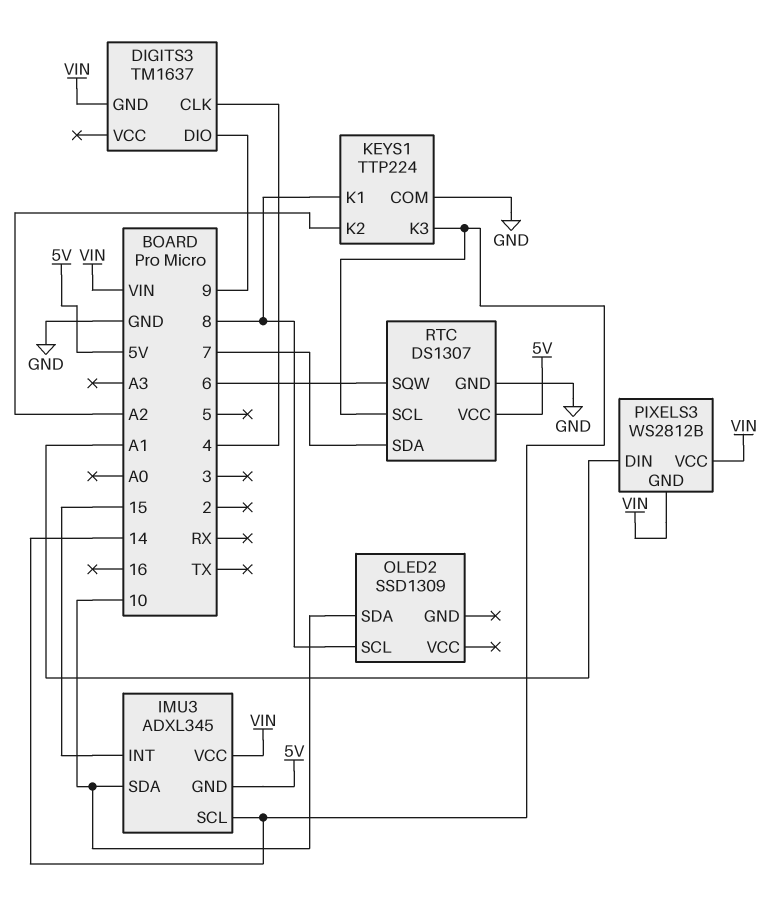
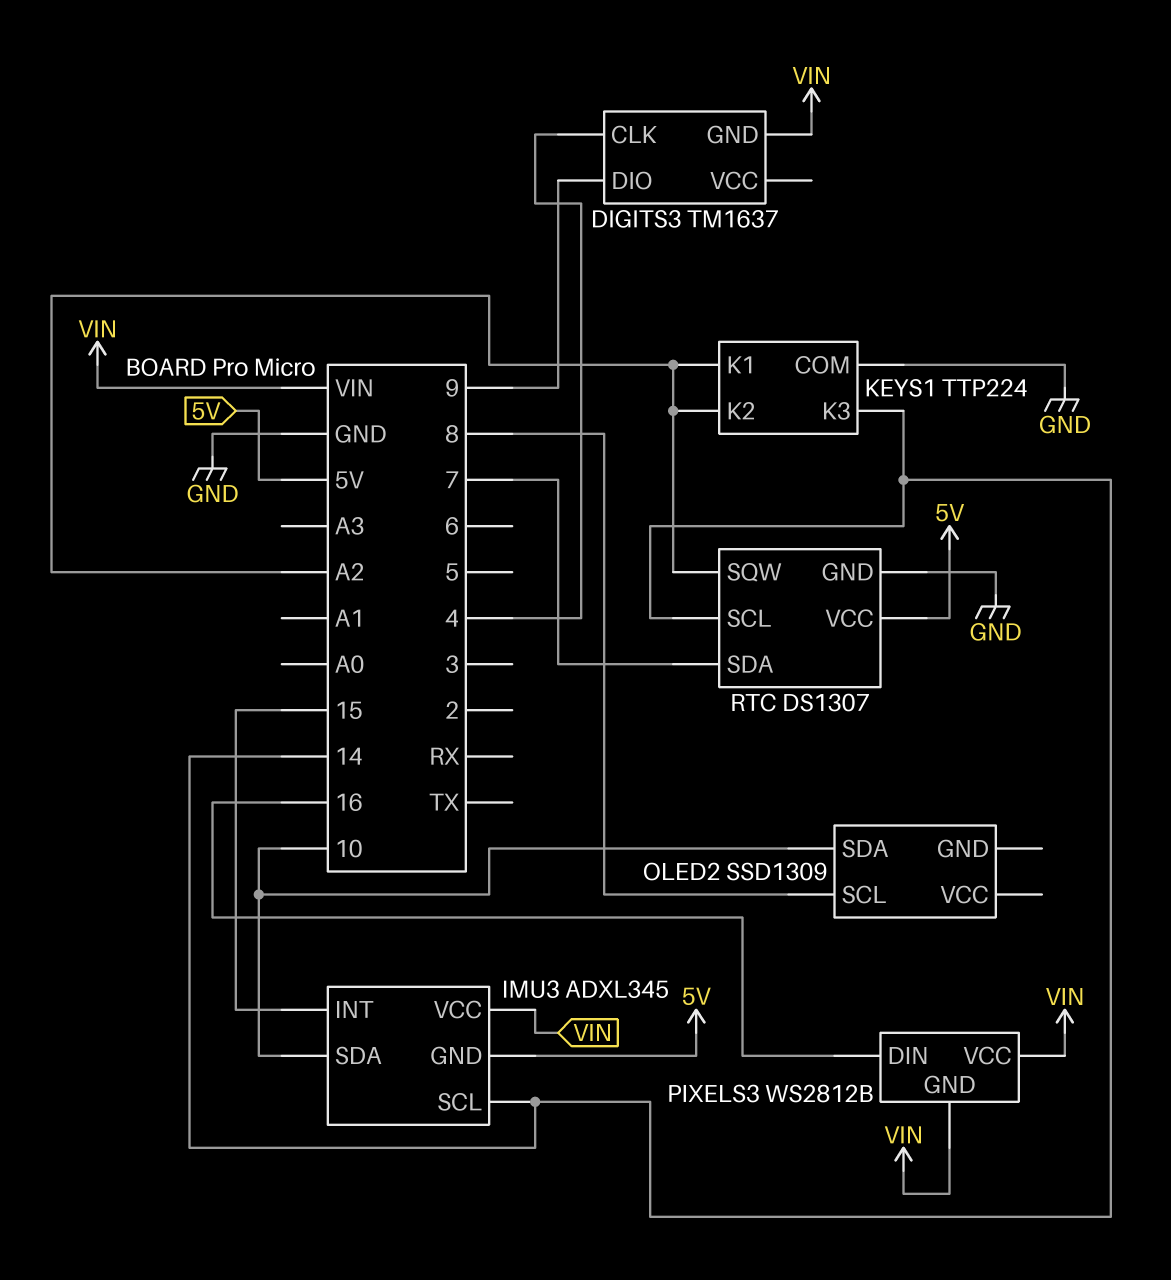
KEYS1 pin K1: 8 -> A2
PIXELS3 pin DIN: A1 -> 16
RTC pin SQW: 6 -> A2

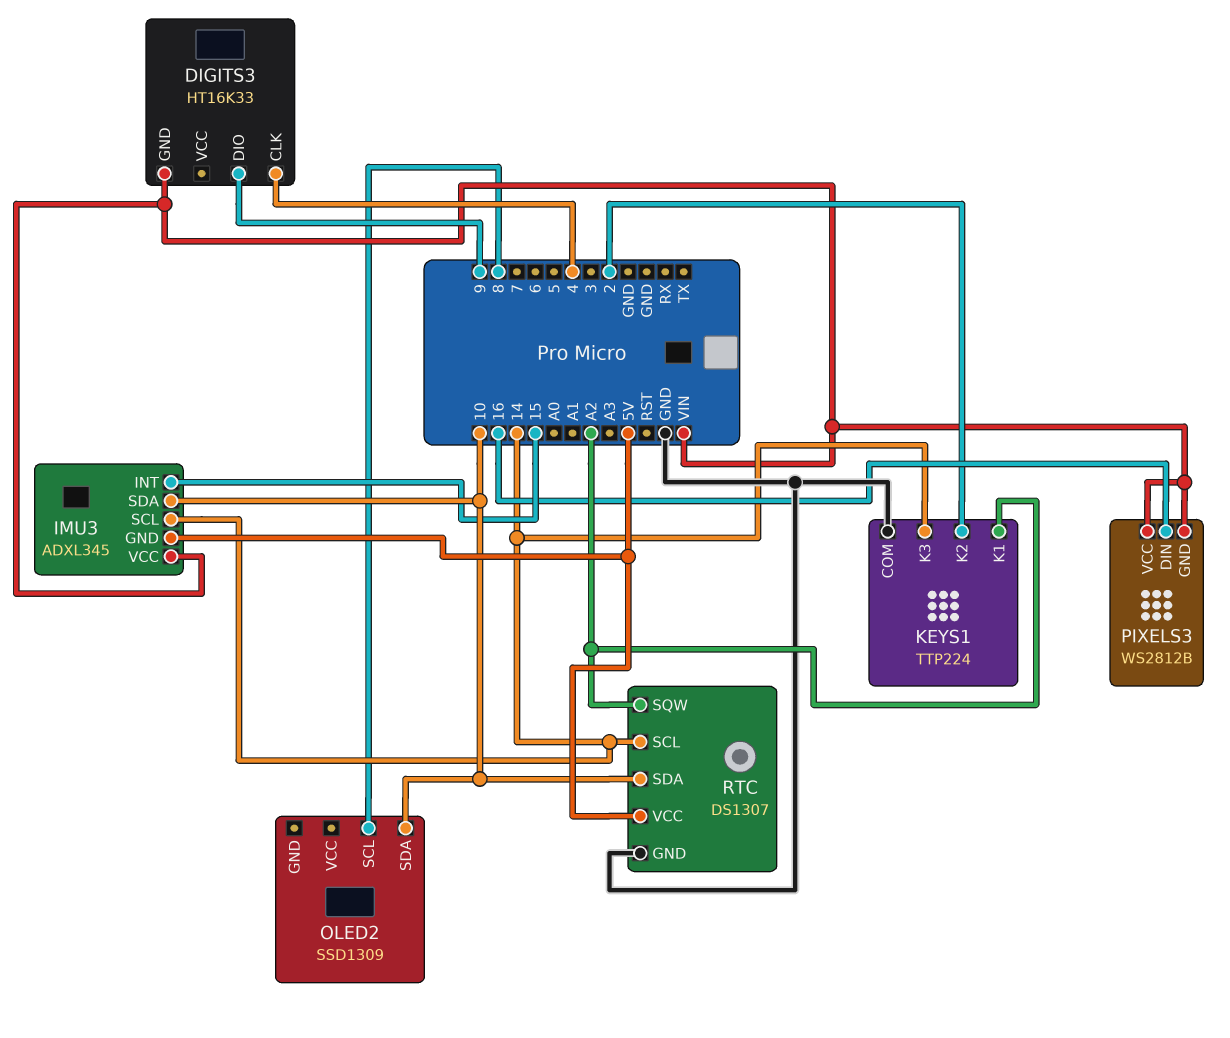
DIGITS3: TM1637 -> HT16K33
KEYS1 pin K2: A2 -> 2
RTC pin SDA: 7 -> 10

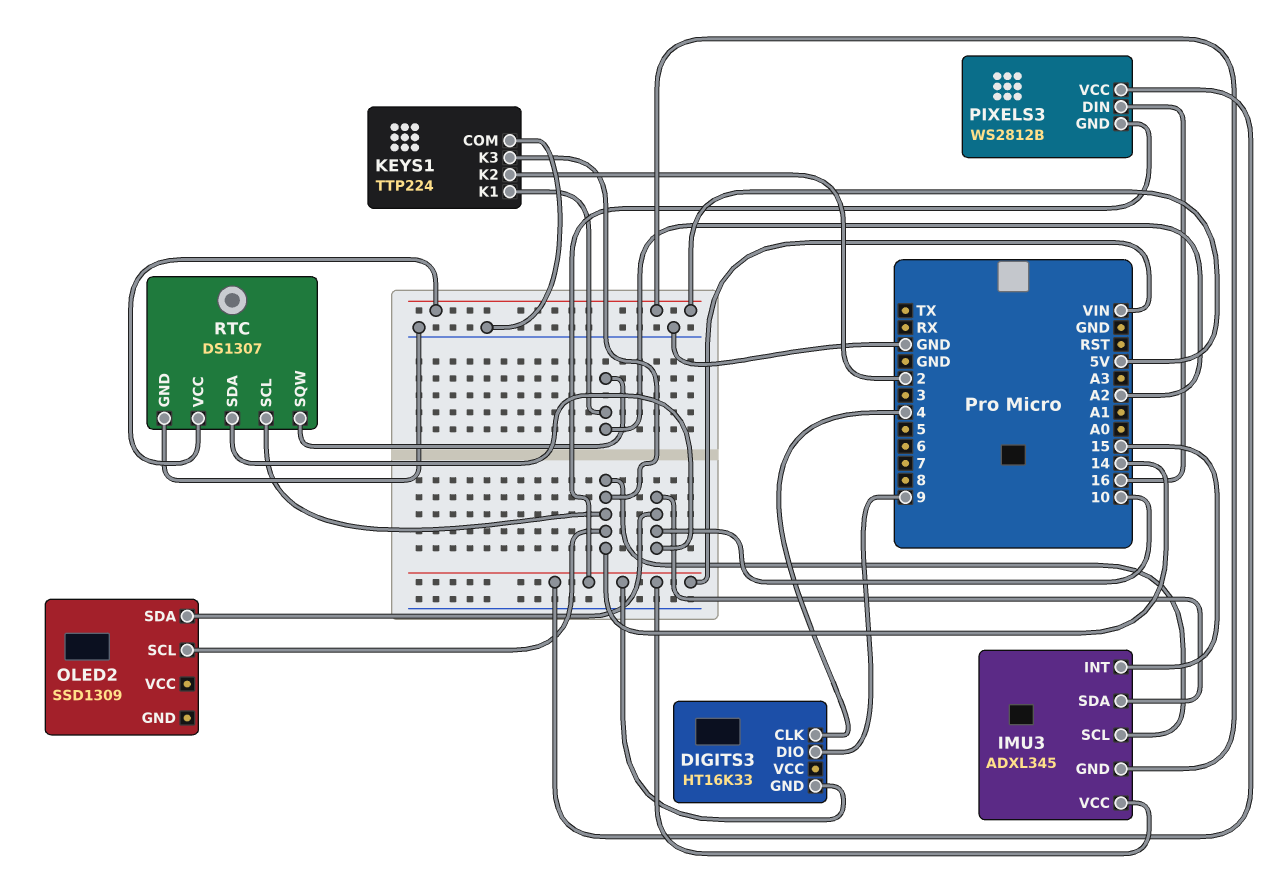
OLED2 pin SCL: 8 -> 14

